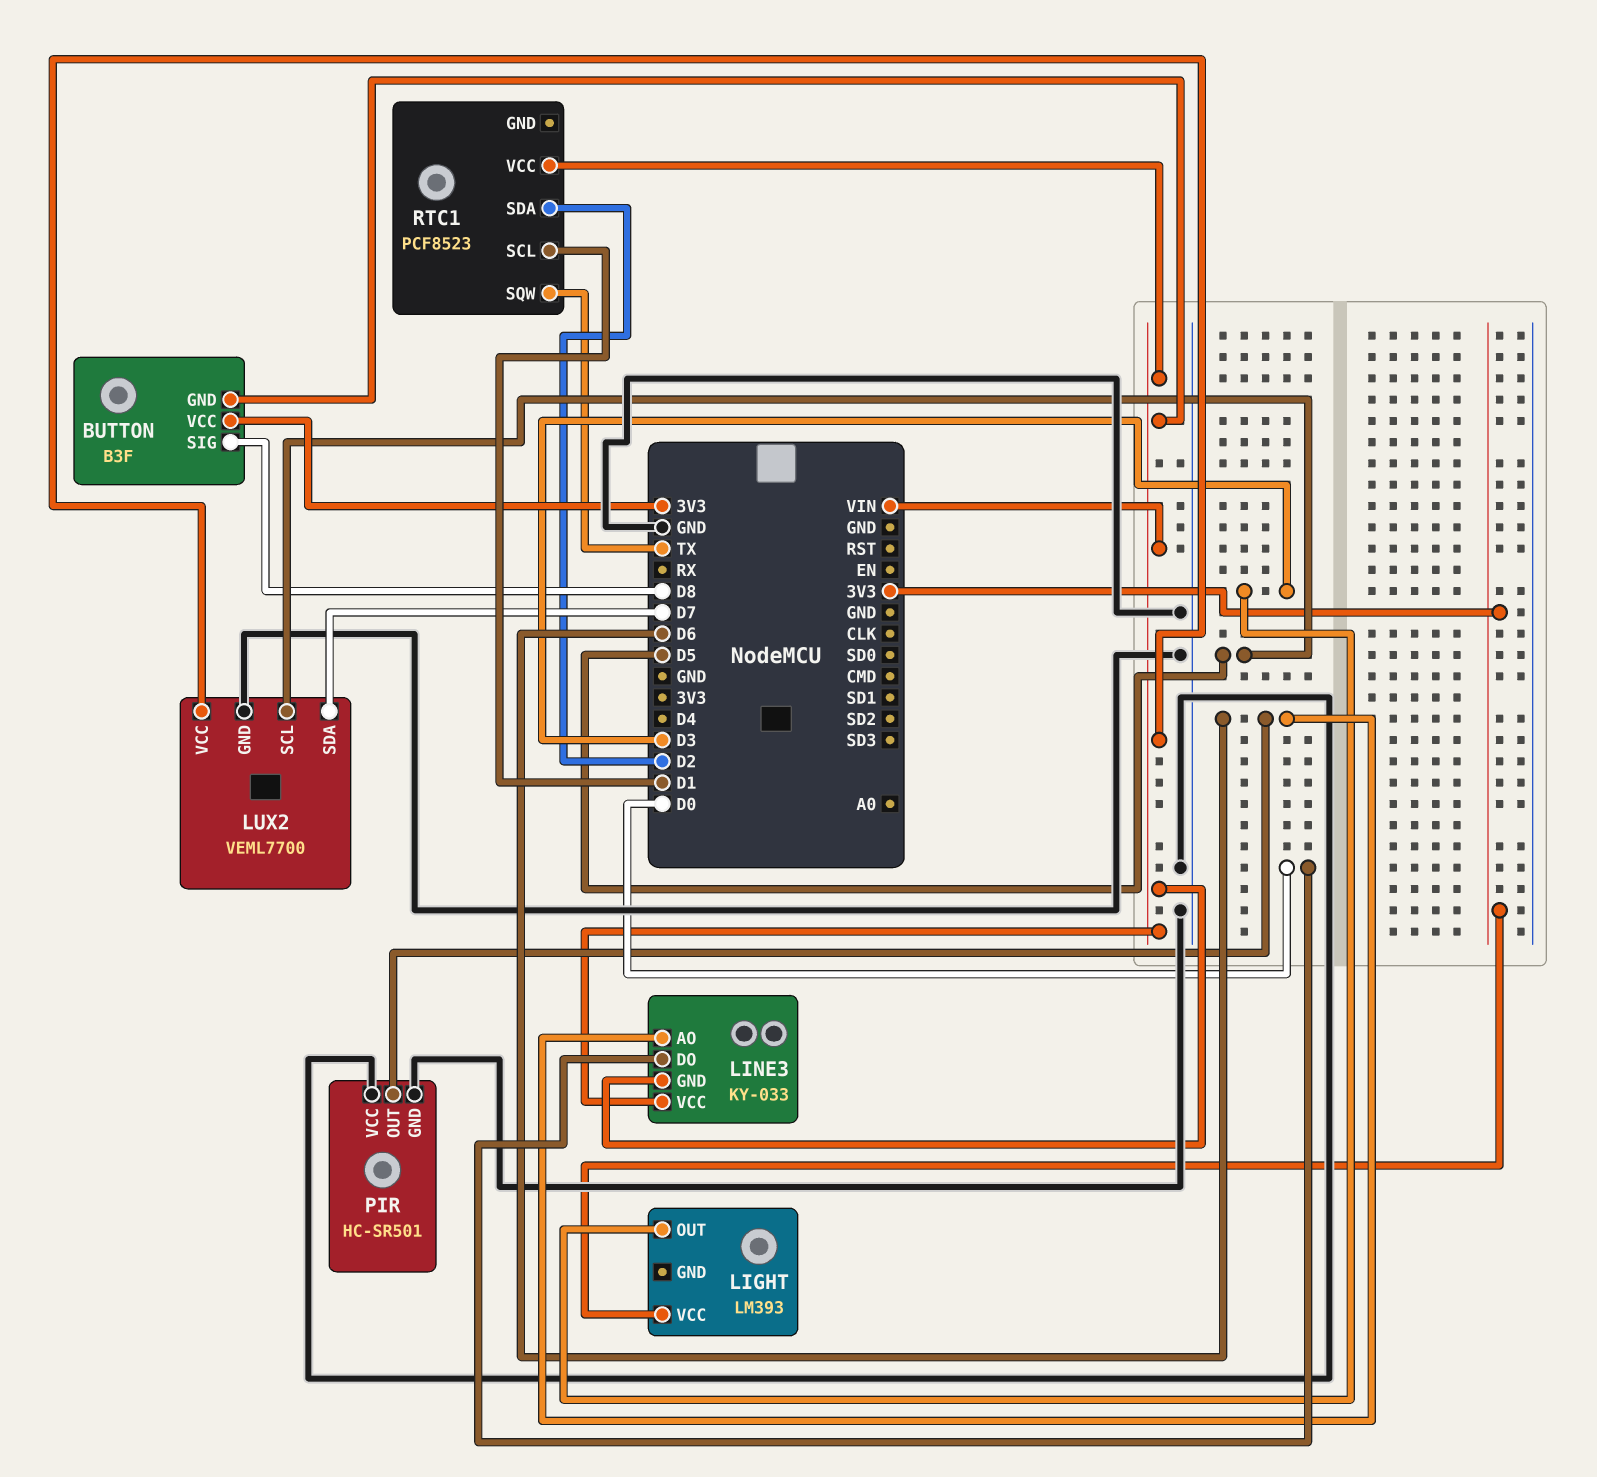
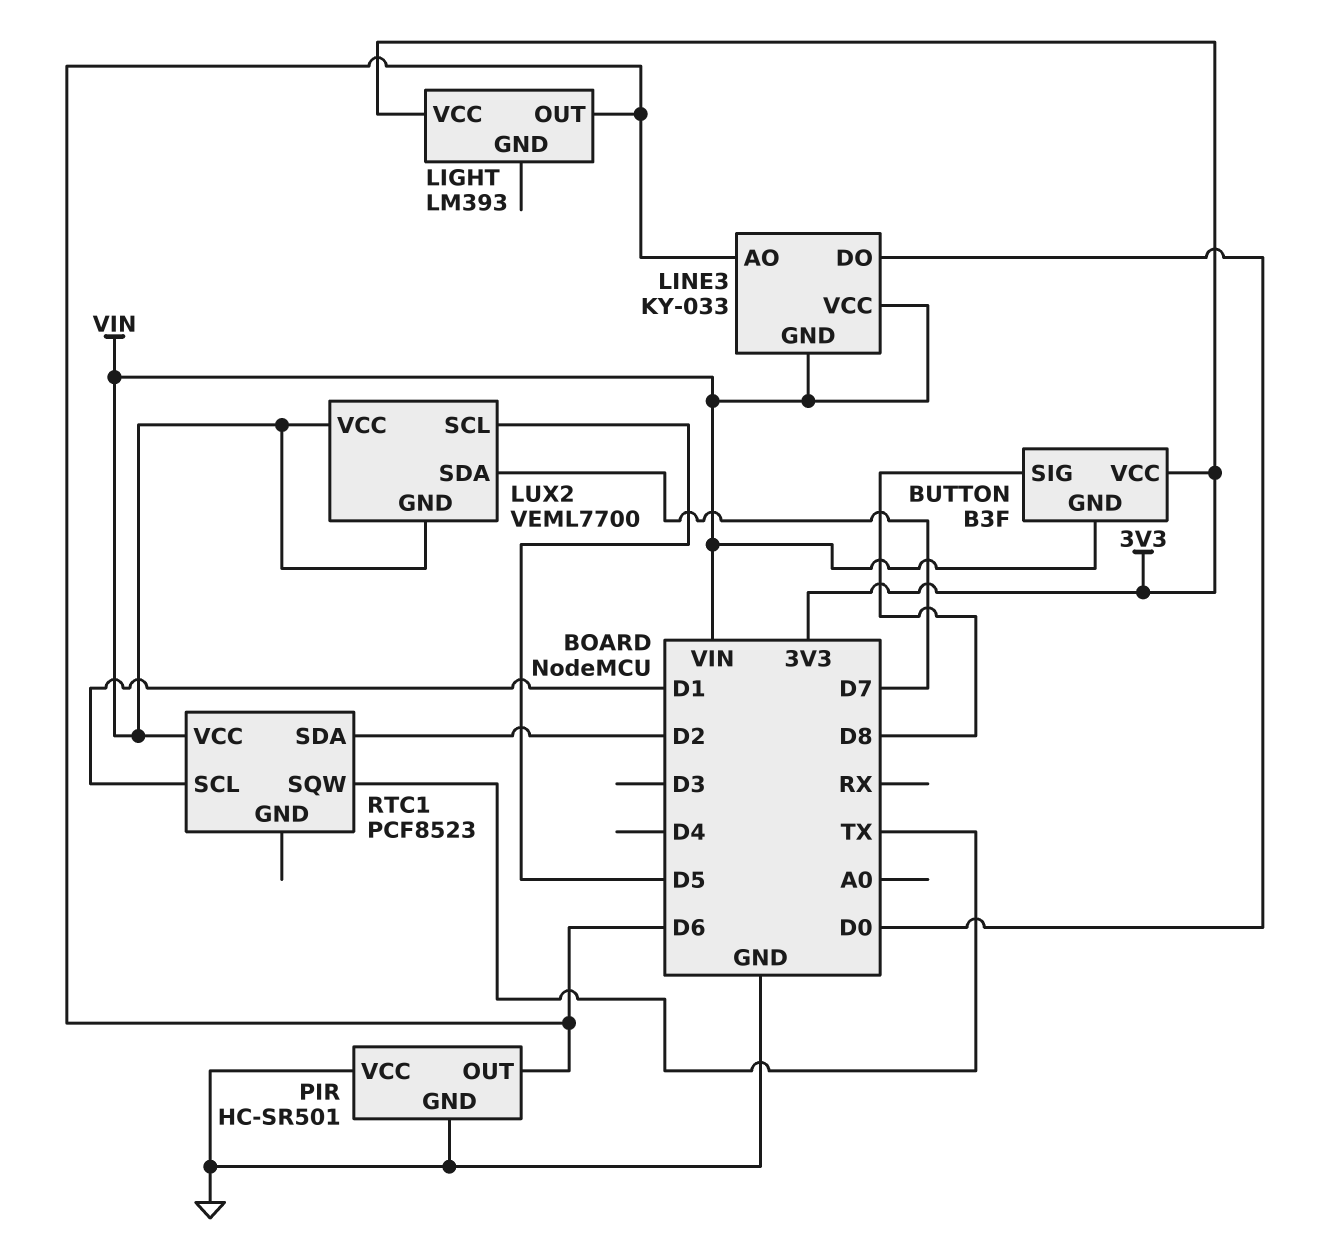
LIGHT pin OUT: D3 -> D6
LUX2 pin GND: GND -> VIN

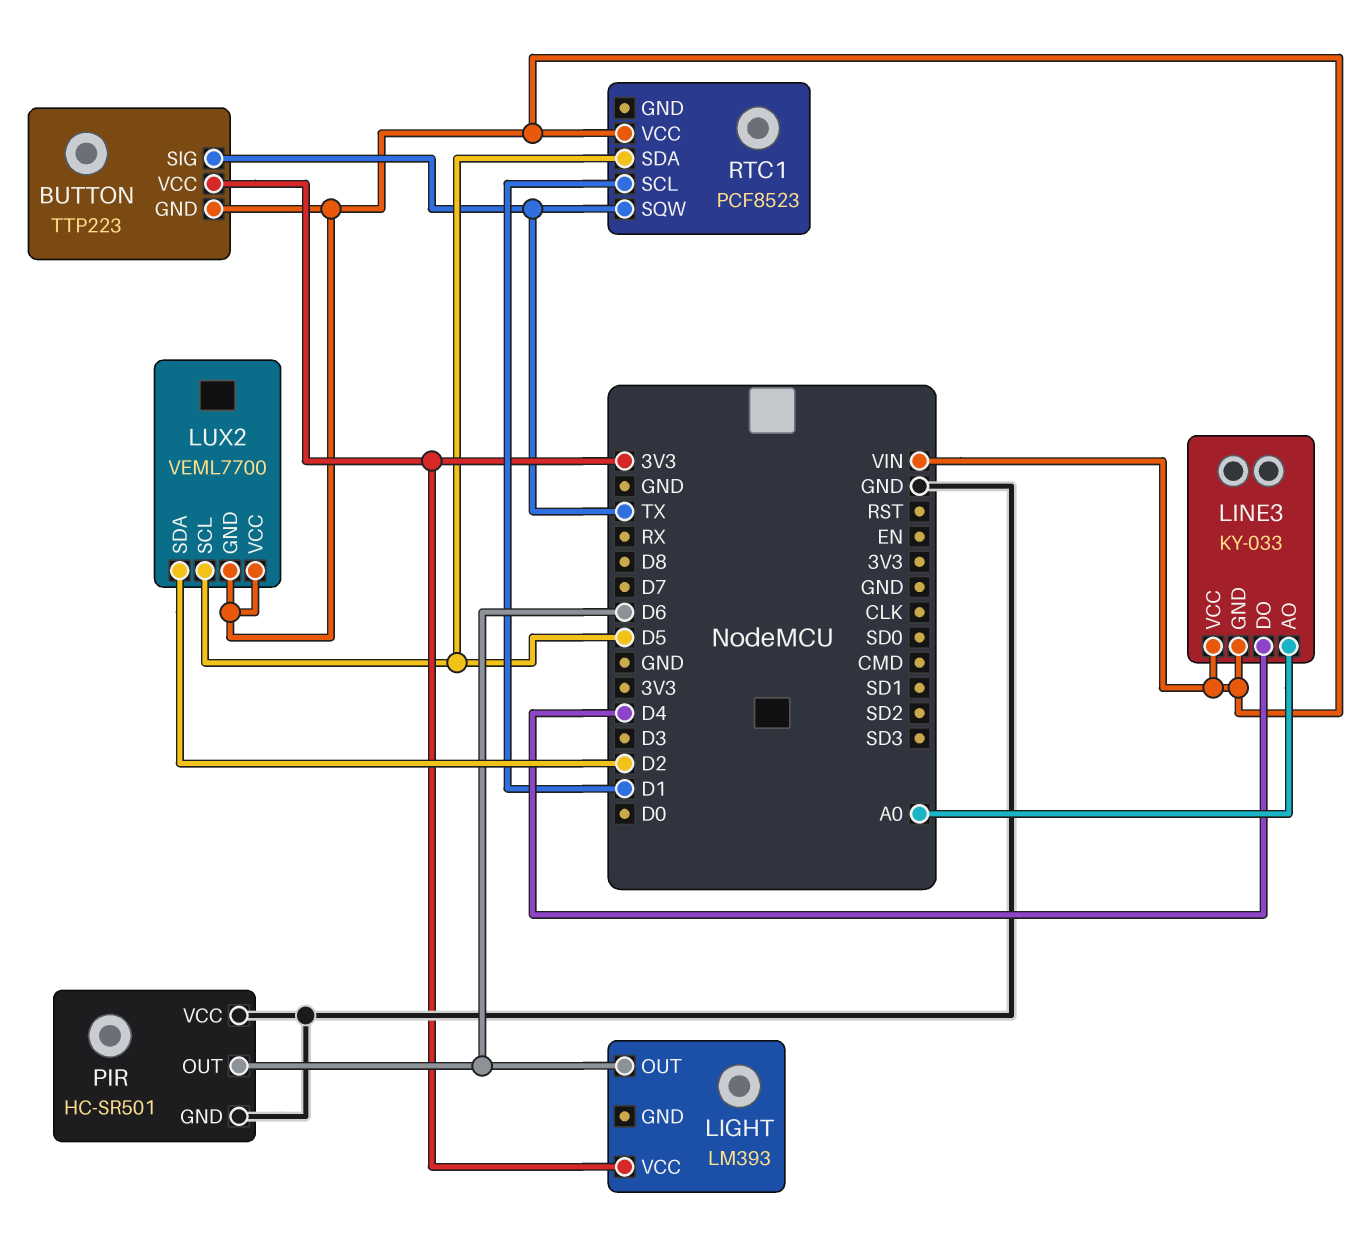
BUTTON: B3F -> TTP223
BUTTON pin SIG: D8 -> TX
LINE3 pin AO: D6 -> A0
LINE3 pin DO: D0 -> D4
LUX2 pin SDA: D7 -> D2
RTC1 pin SDA: D2 -> D5

